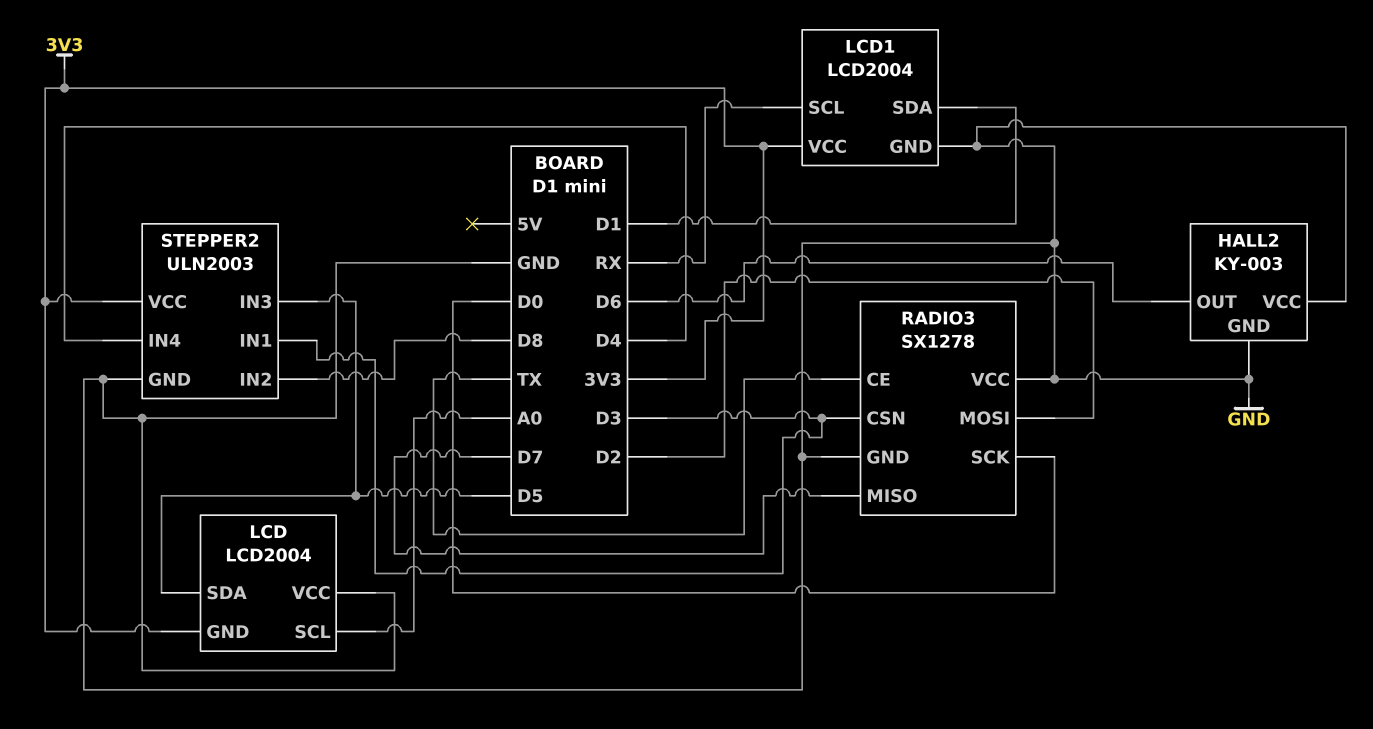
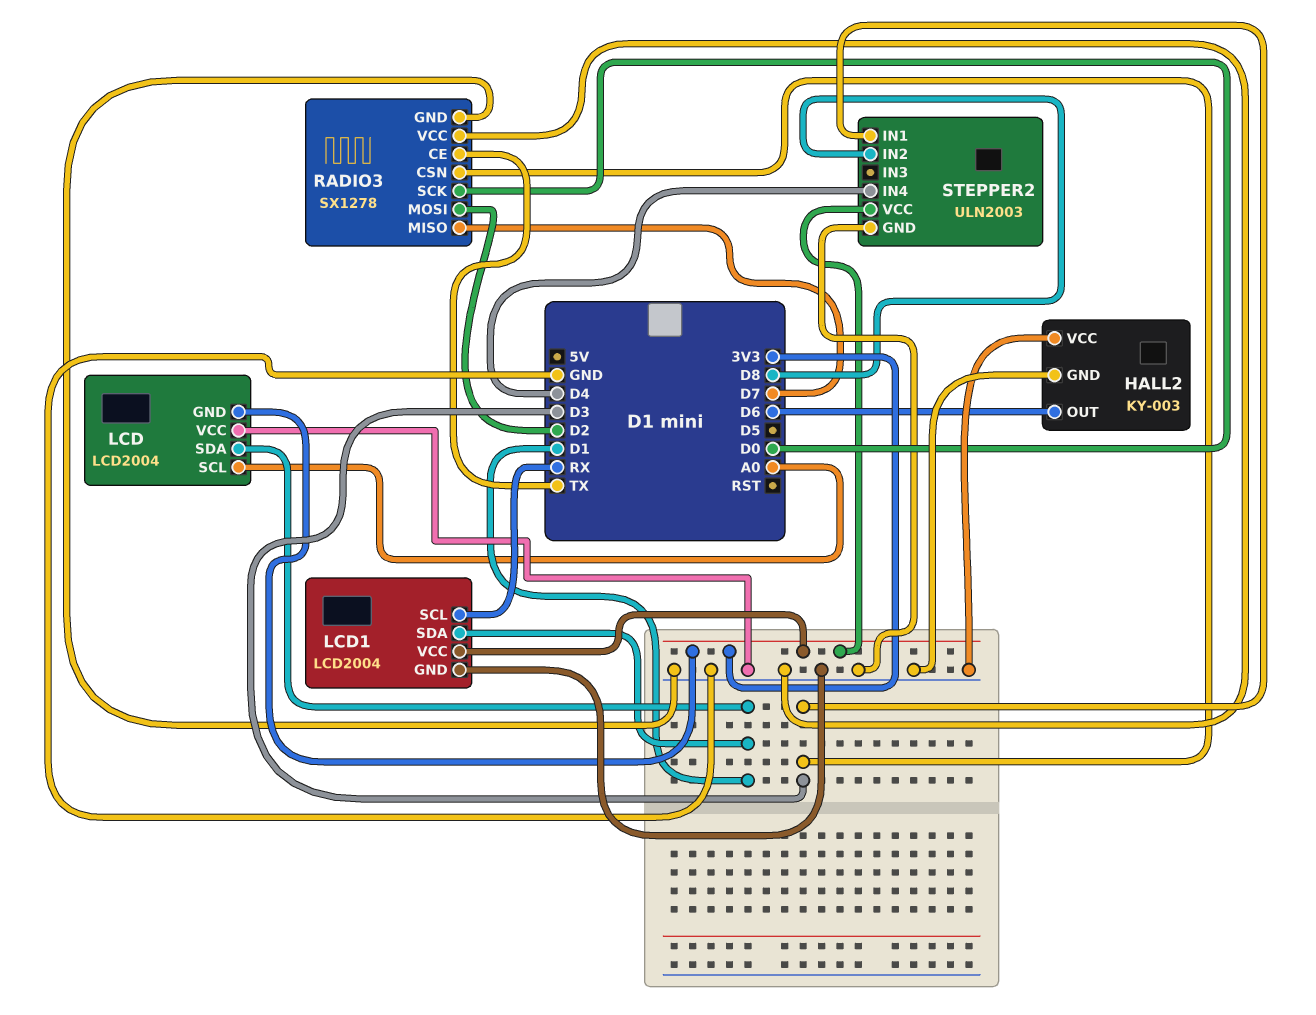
LCD pin SDA: D5 -> D1
STEPPER2 pin IN3: D5 -> none

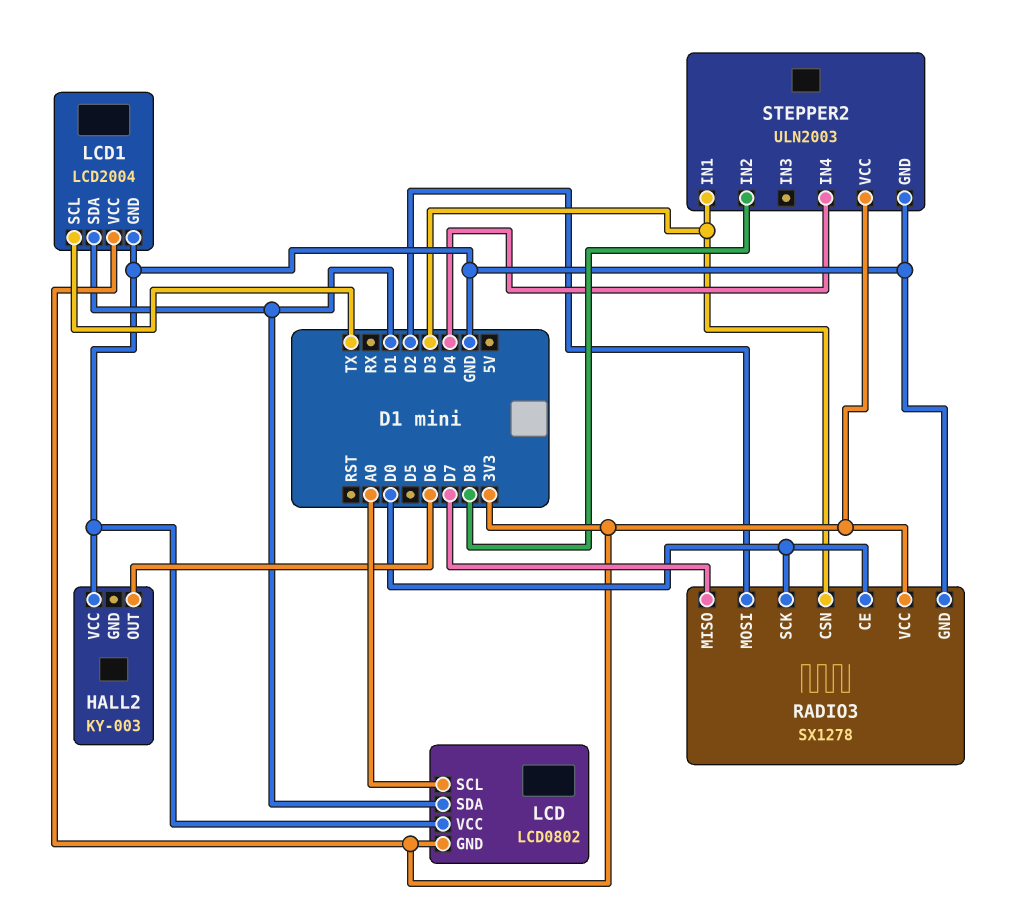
HALL2 pin GND: GND -> none
LCD: LCD2004 -> LCD0802
LCD1 pin SCL: RX -> TX
RADIO3 pin CE: TX -> D0
RADIO3 pin VCC: GND -> 3V3

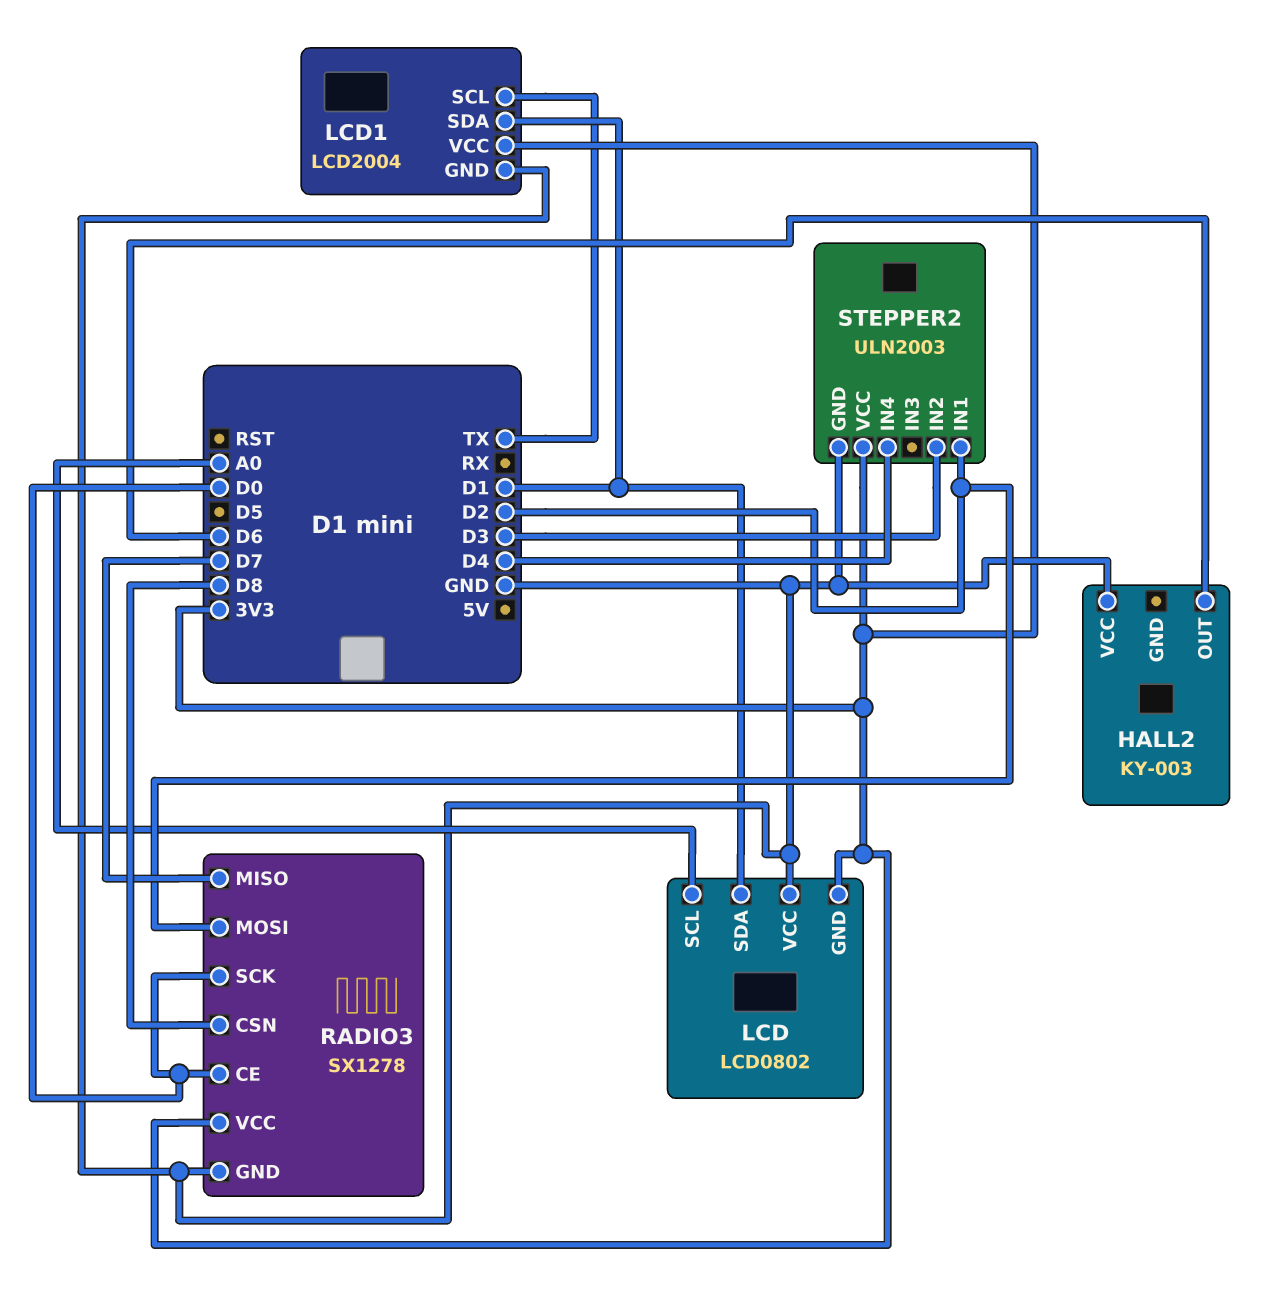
RADIO3 pin CSN: D3 -> D8
STEPPER2 pin IN1: D3 -> D2
STEPPER2 pin IN2: D8 -> D3

